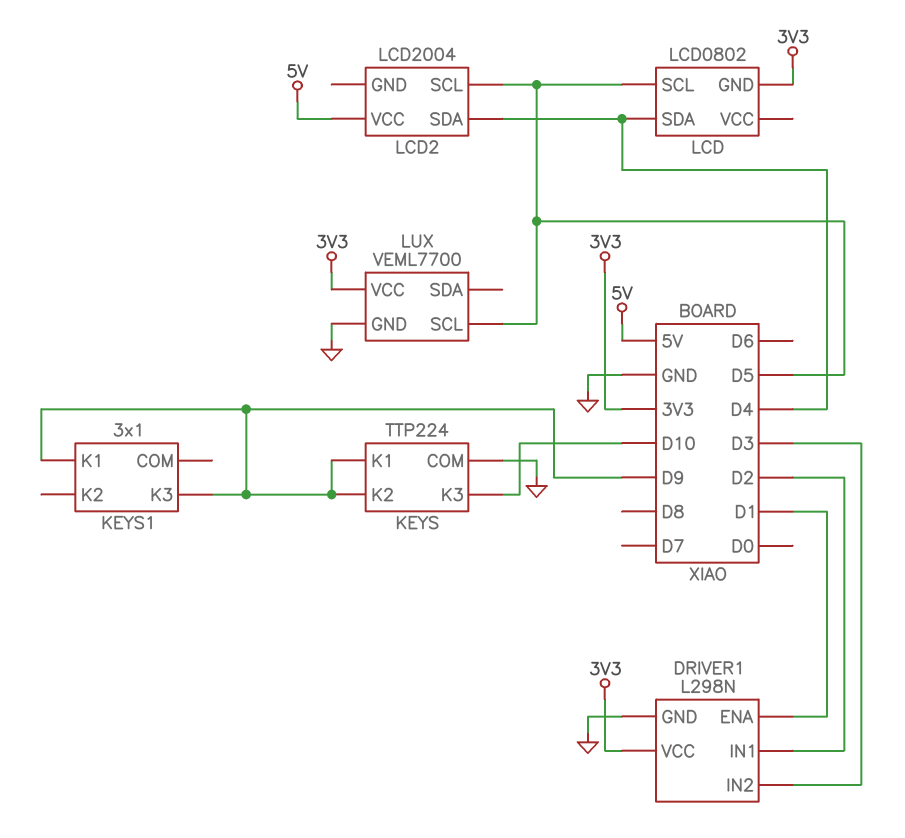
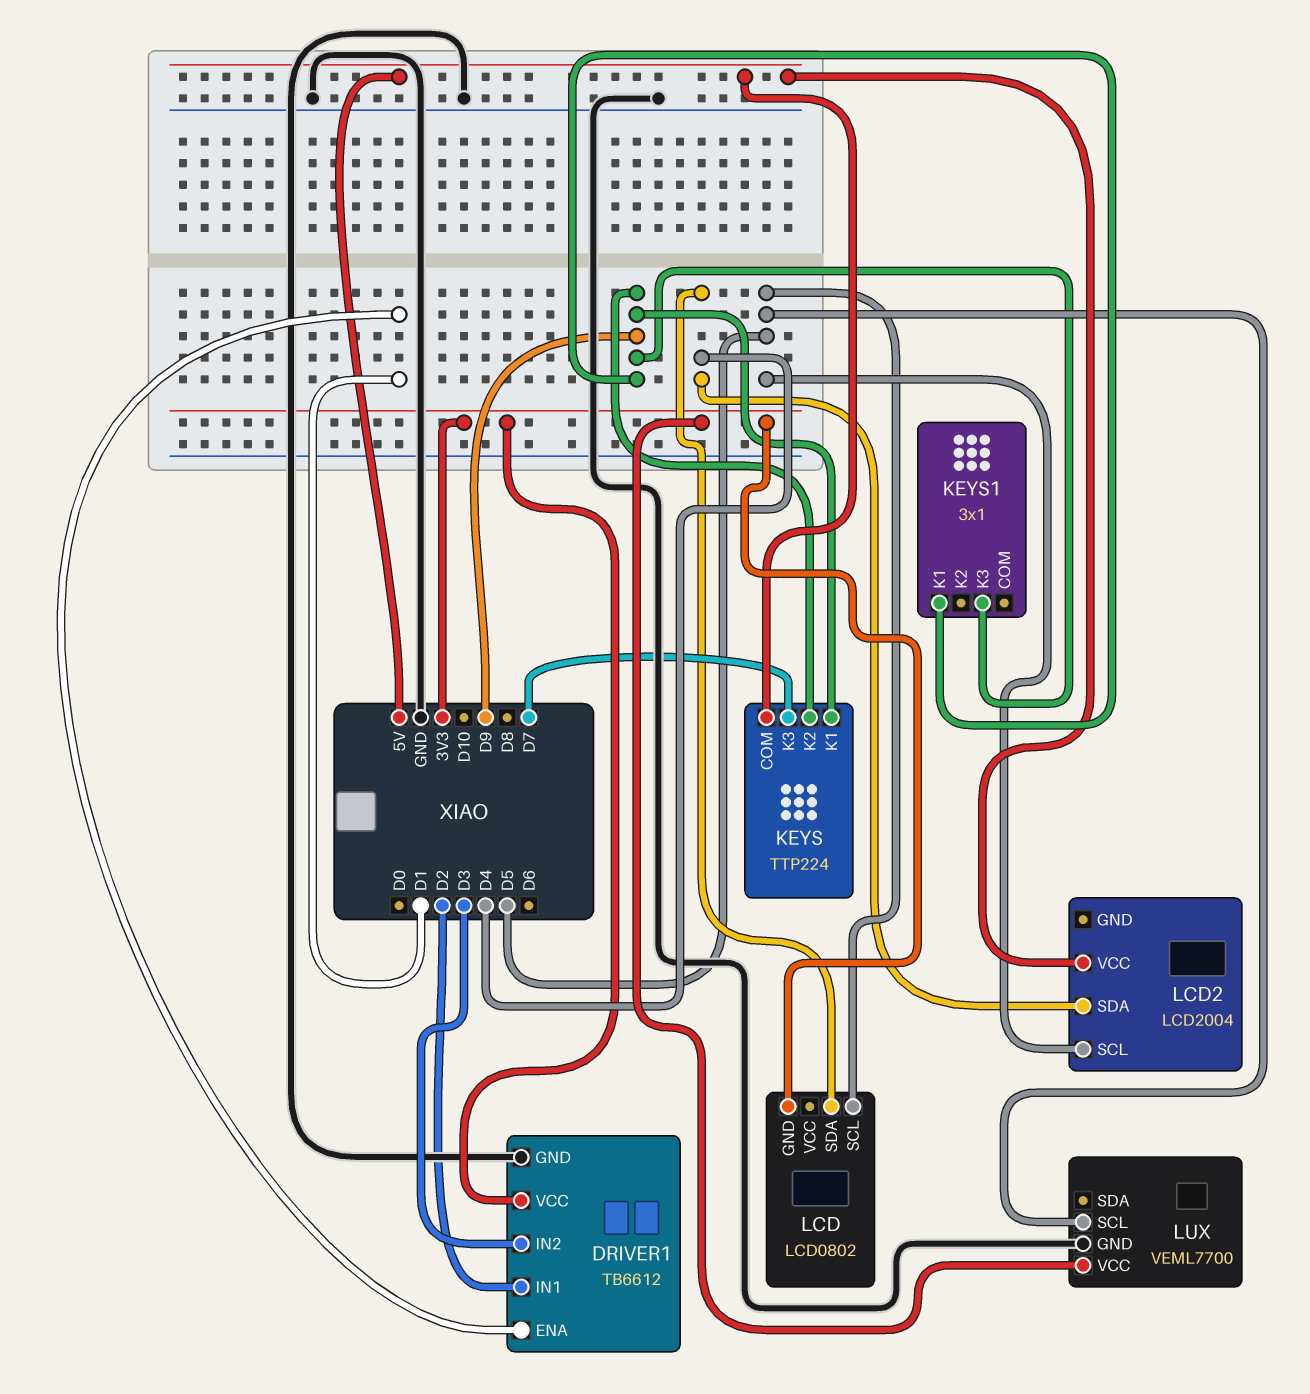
DRIVER1: L298N -> TB6612
KEYS pin COM: GND -> 5V
KEYS pin K3: D10 -> D7

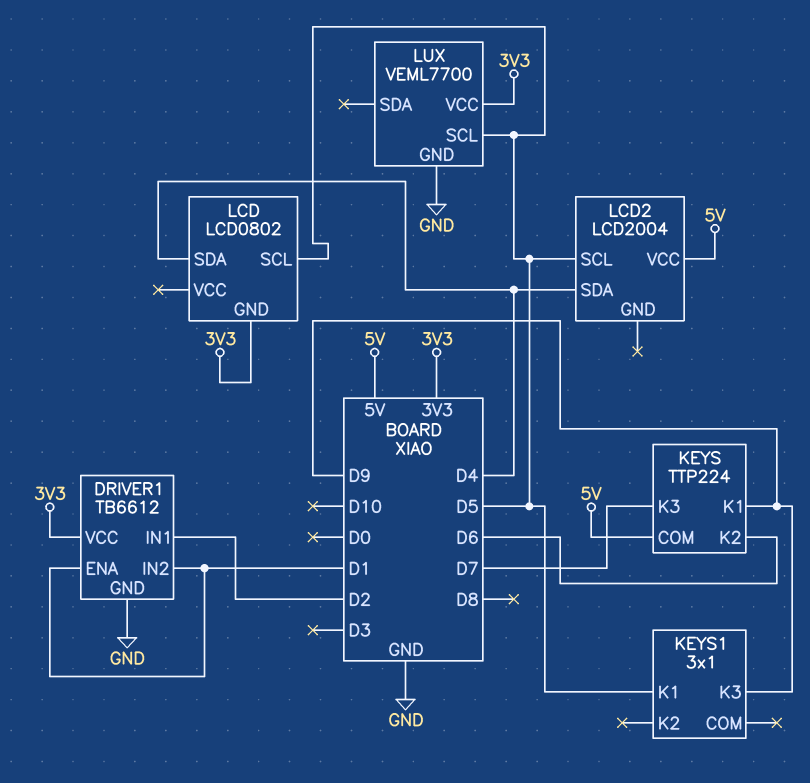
DRIVER1 pin IN2: D3 -> D1
KEYS pin K2: D9 -> D6
KEYS1 pin K1: D9 -> D5

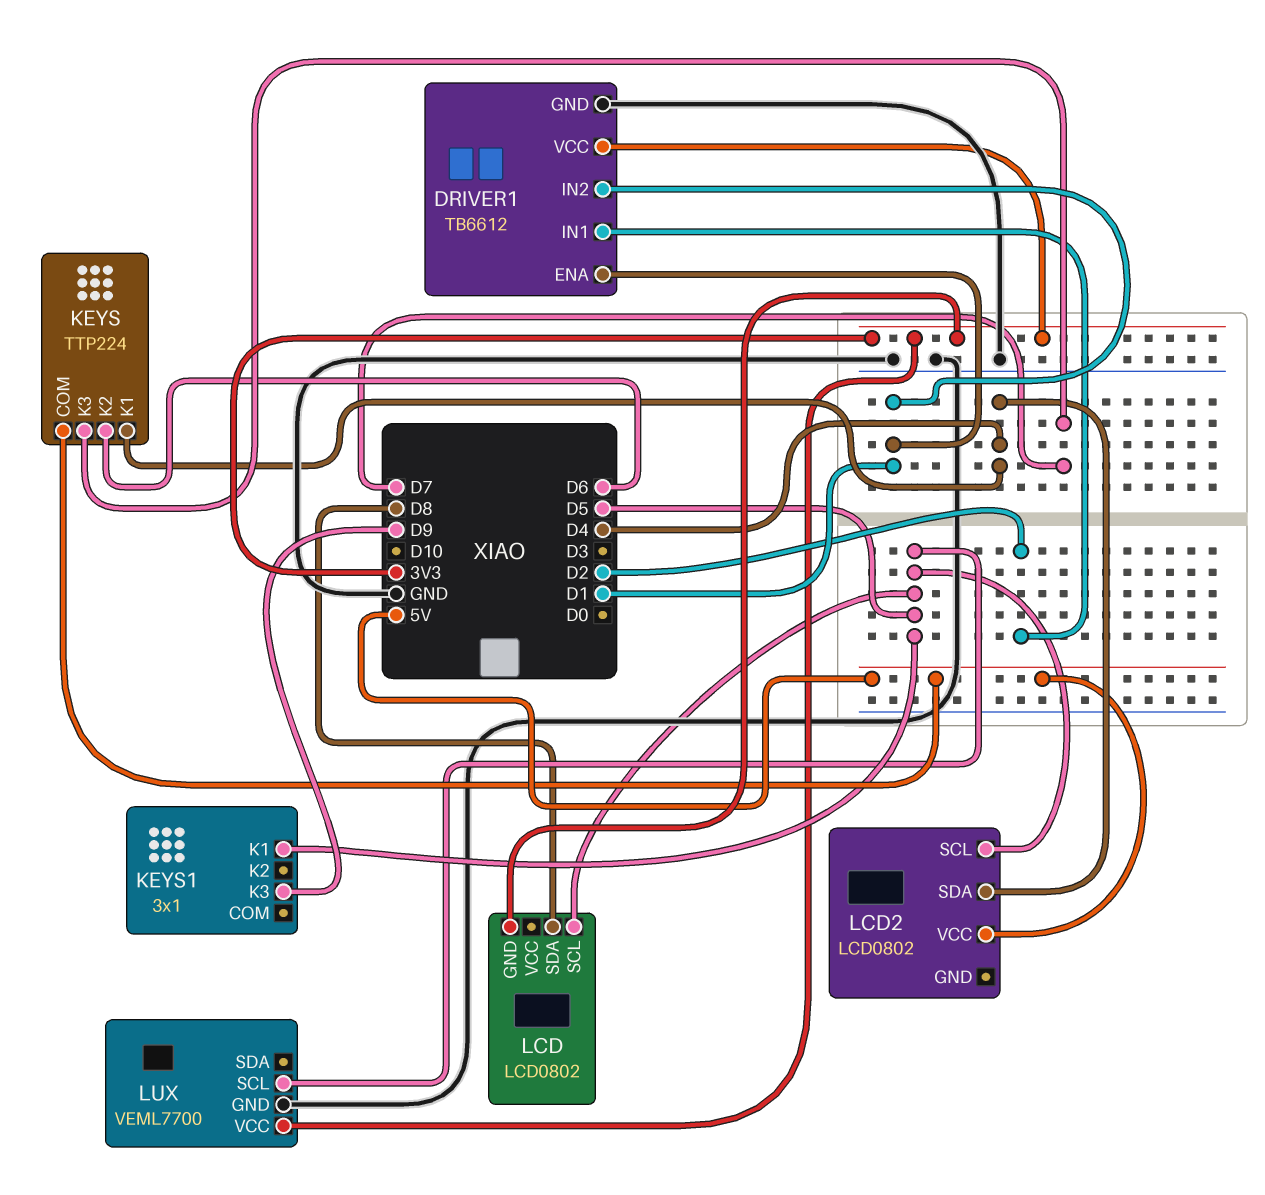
KEYS pin K1: D9 -> D4
LCD pin SDA: D4 -> D8
LCD2: LCD2004 -> LCD0802

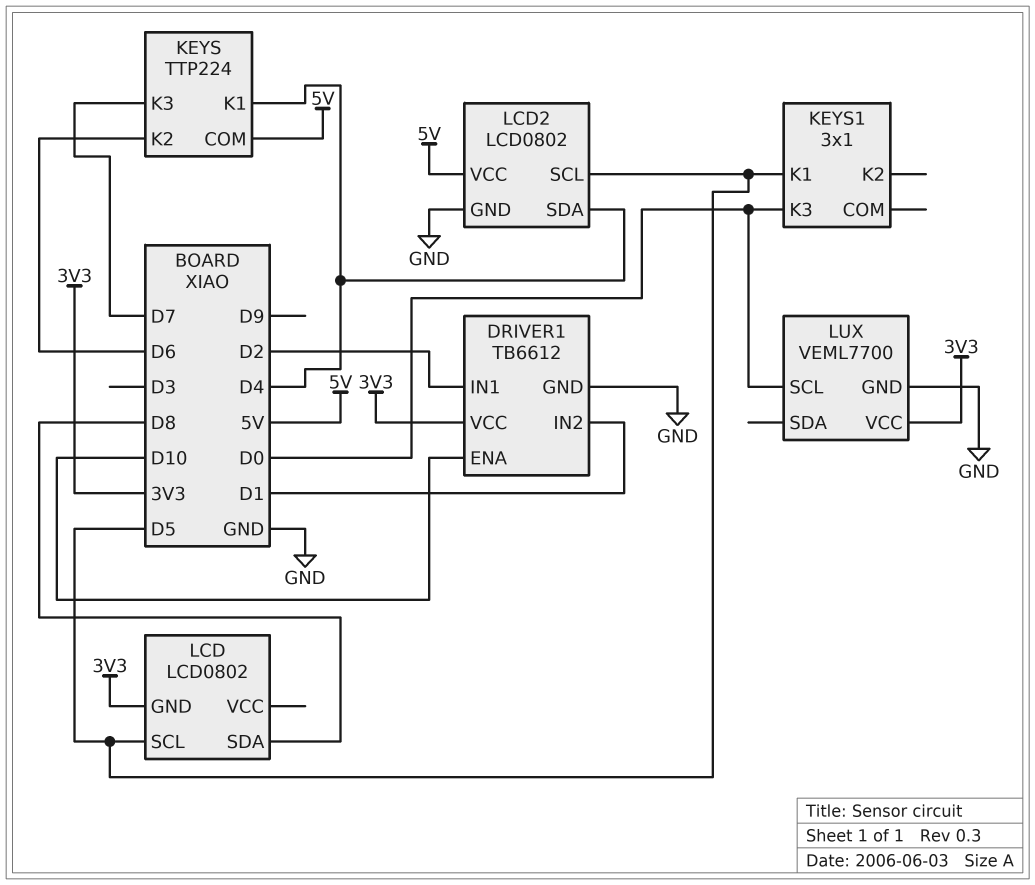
DRIVER1 pin ENA: D1 -> D10
KEYS1 pin K3: D9 -> D0
LCD2 pin GND: none -> GND
LUX pin SCL: D5 -> D0

